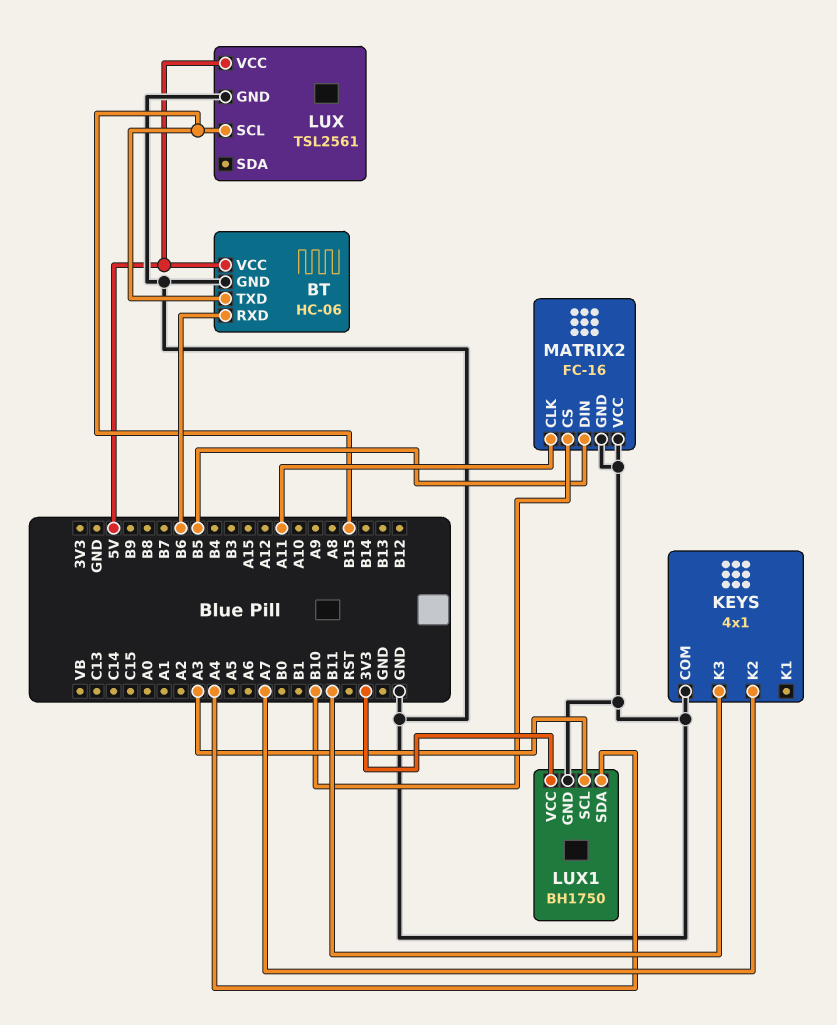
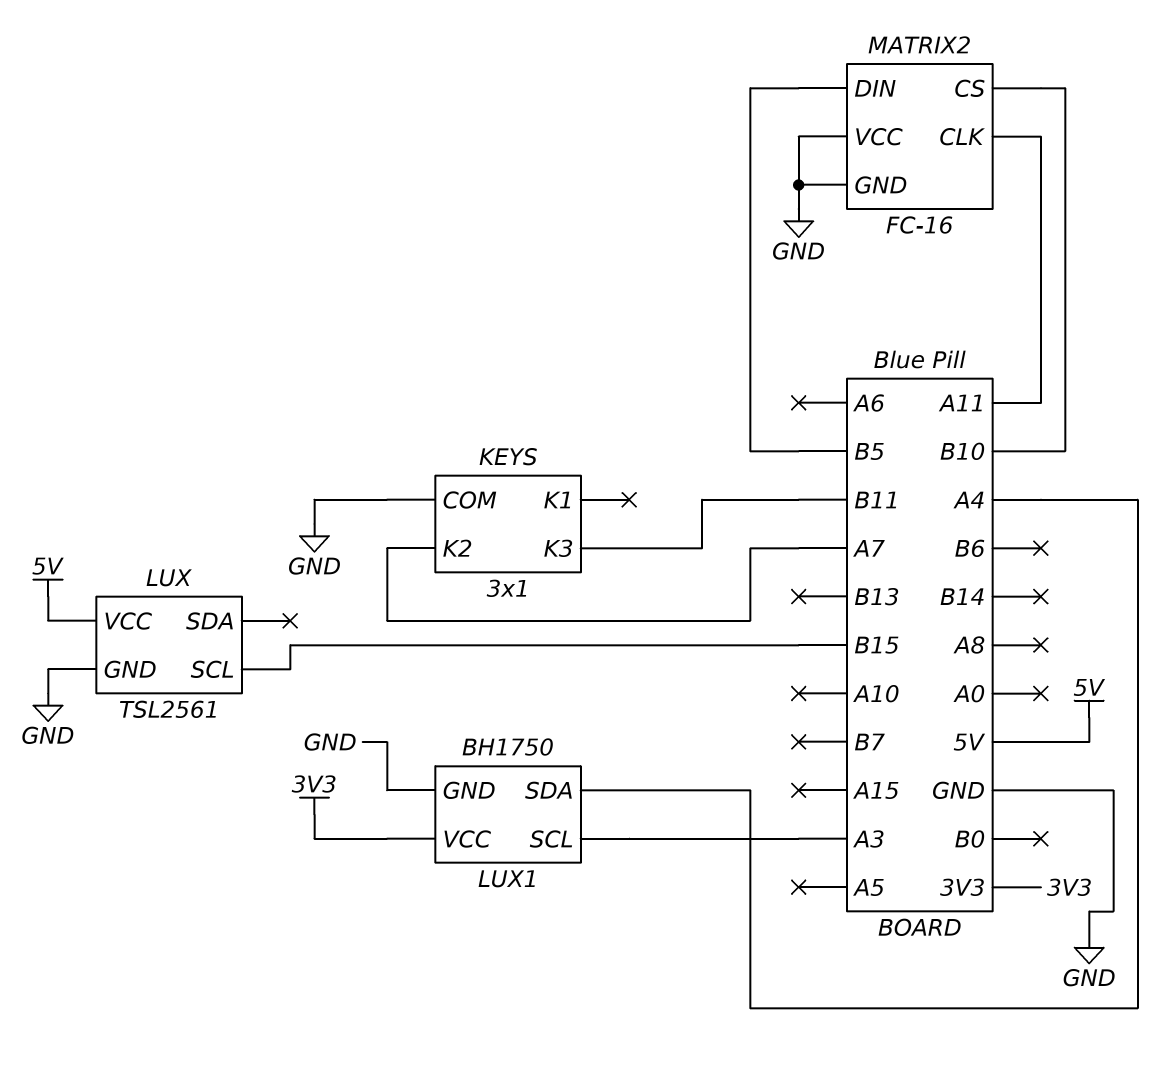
BT: HC-06 -> none
BT pin GND: GND -> none
BT pin RXD: B6 -> none
BT pin TXD: B15 -> none
BT pin VCC: 5V -> none
KEYS: 4x1 -> 3x1

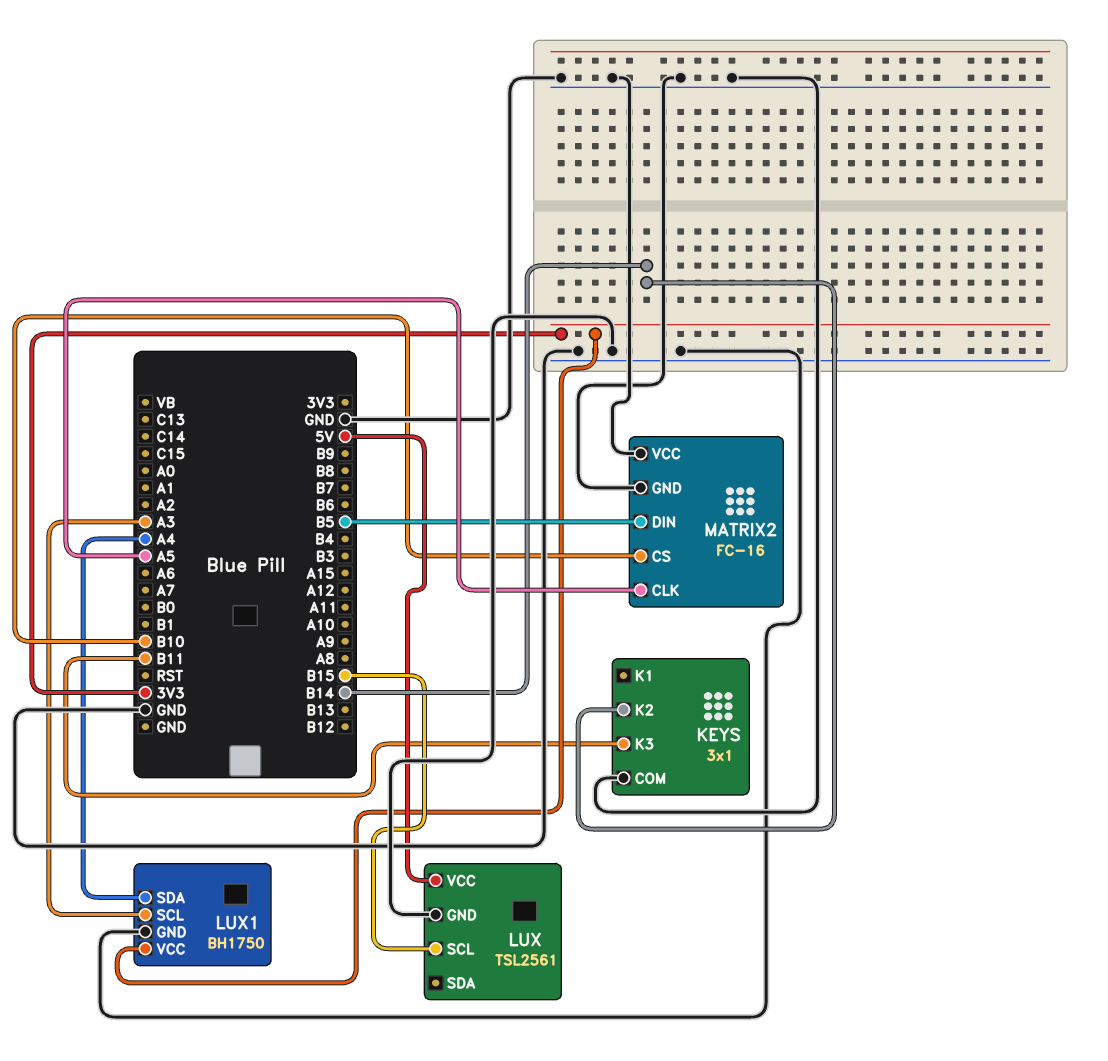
KEYS pin K2: A7 -> B14
MATRIX2 pin CLK: A11 -> A5

